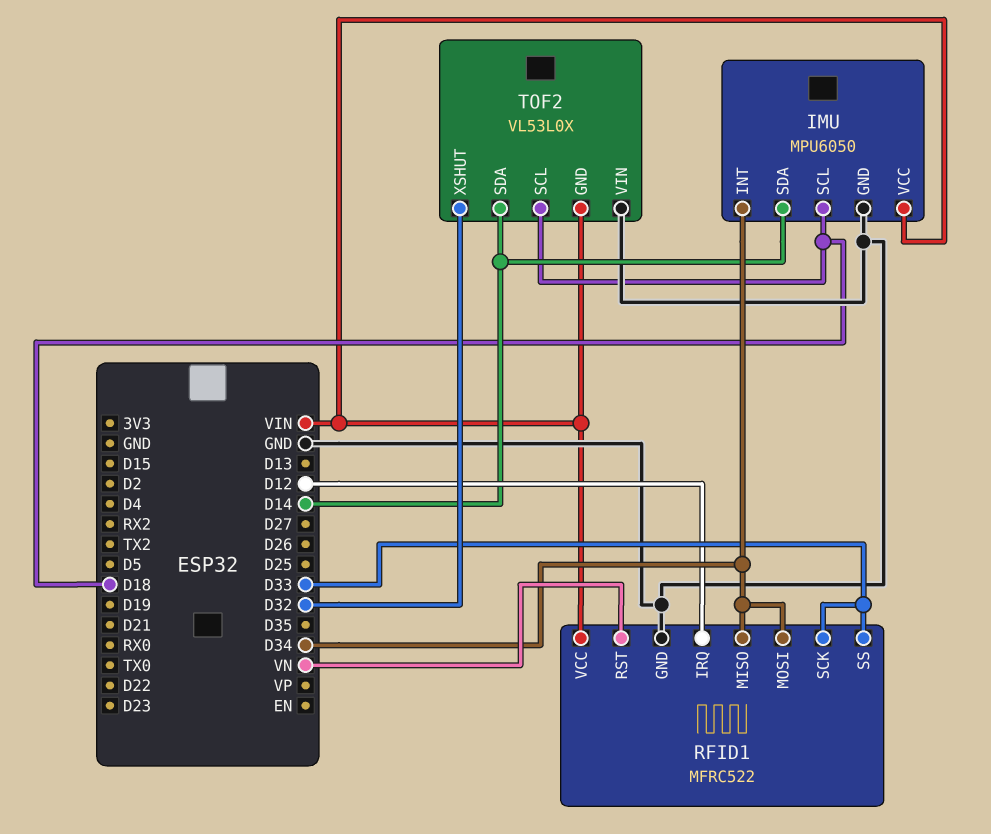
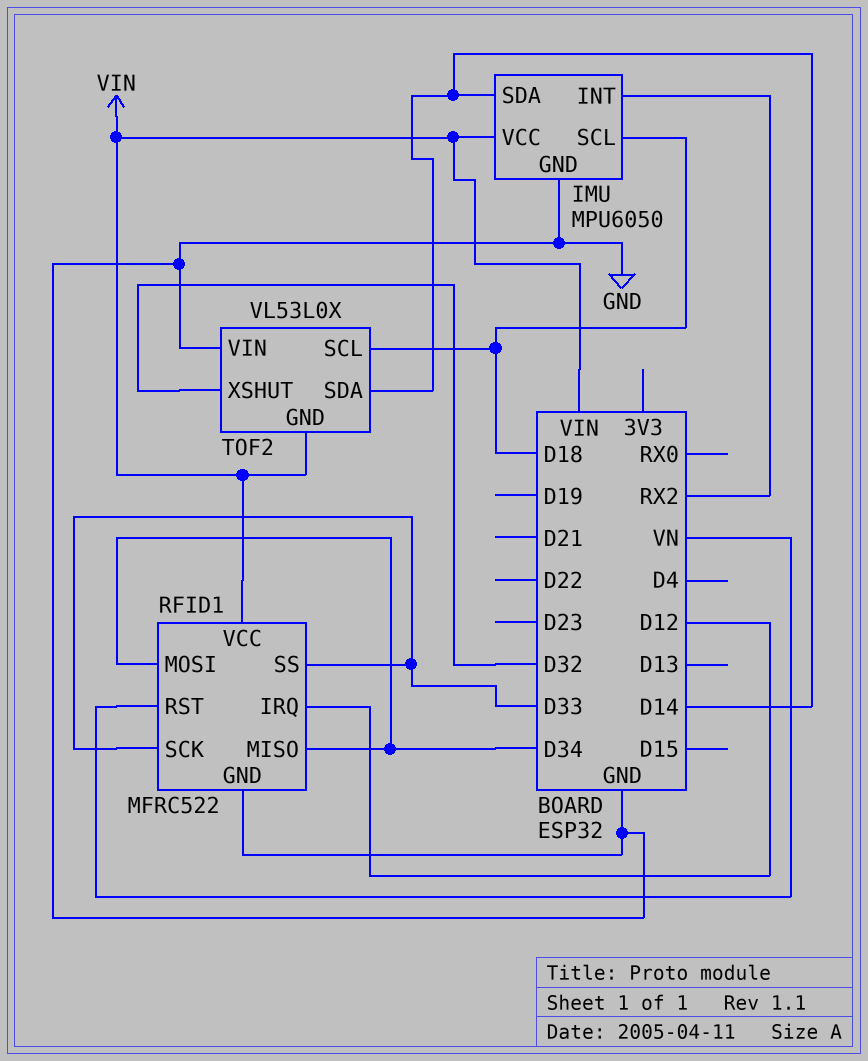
IMU pin INT: D34 -> RX2

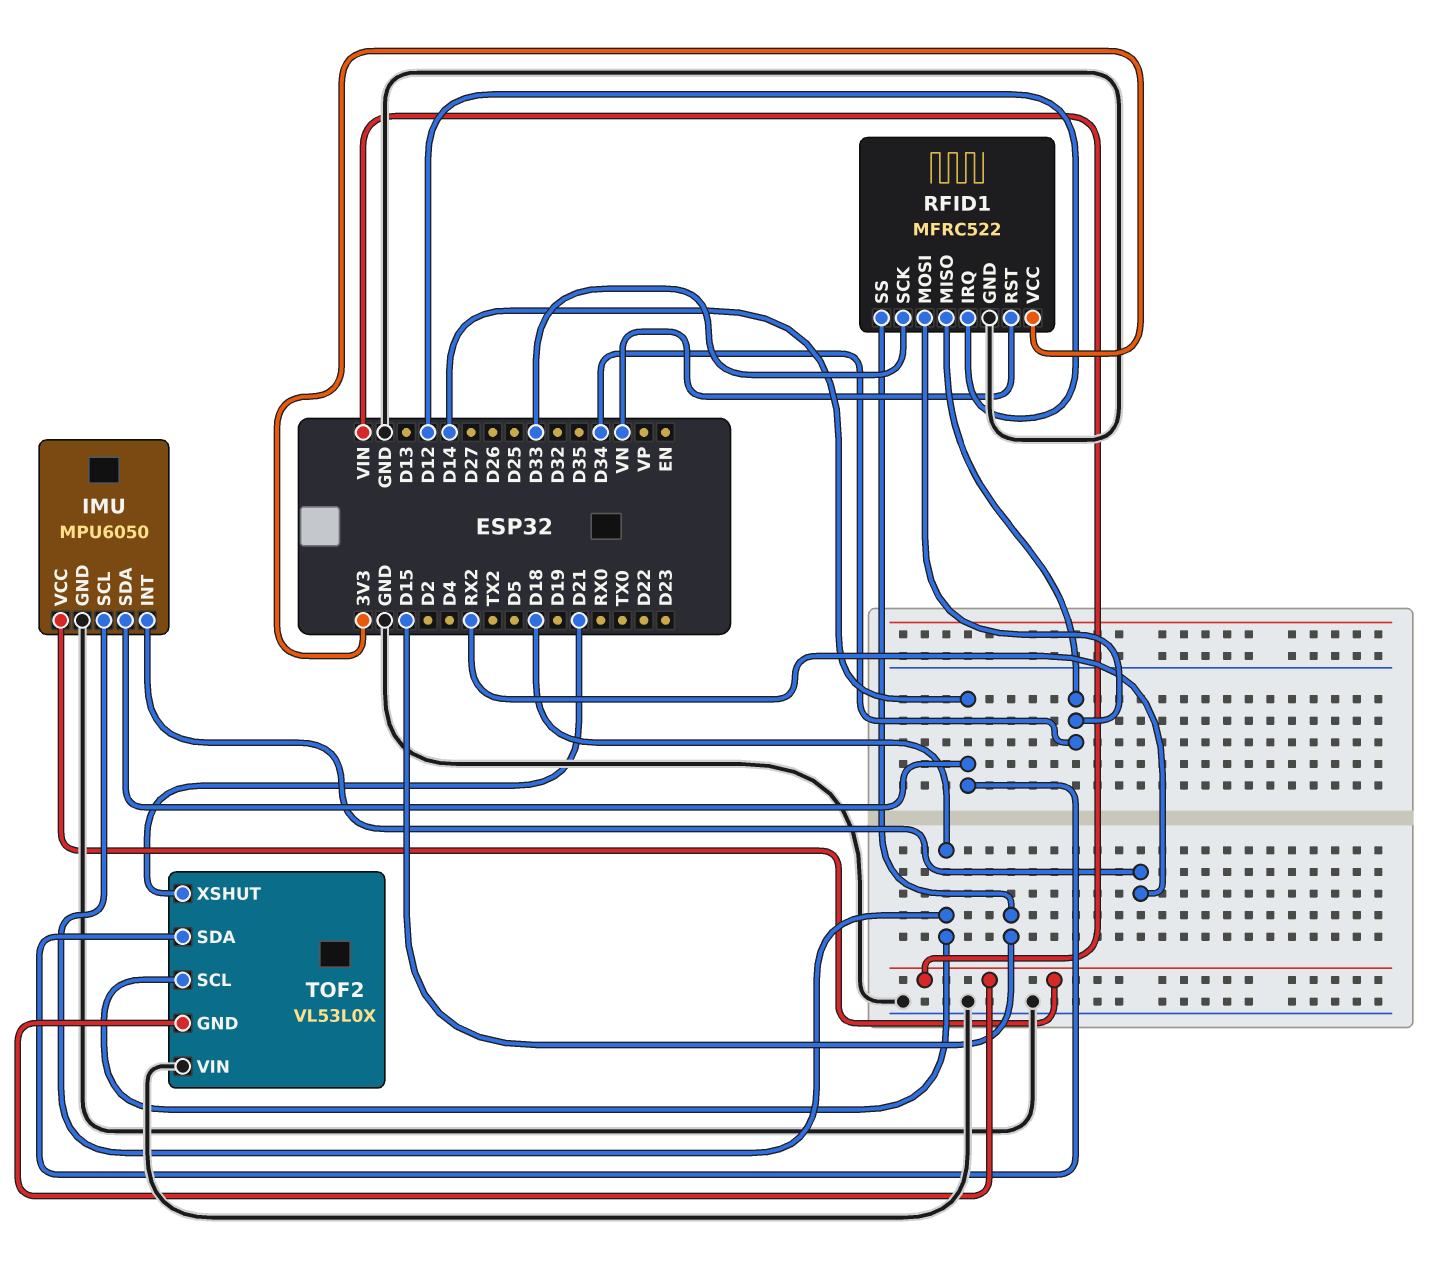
RFID1 pin SS: D33 -> D15
RFID1 pin VCC: VIN -> 3V3
TOF2 pin XSHUT: D32 -> D21

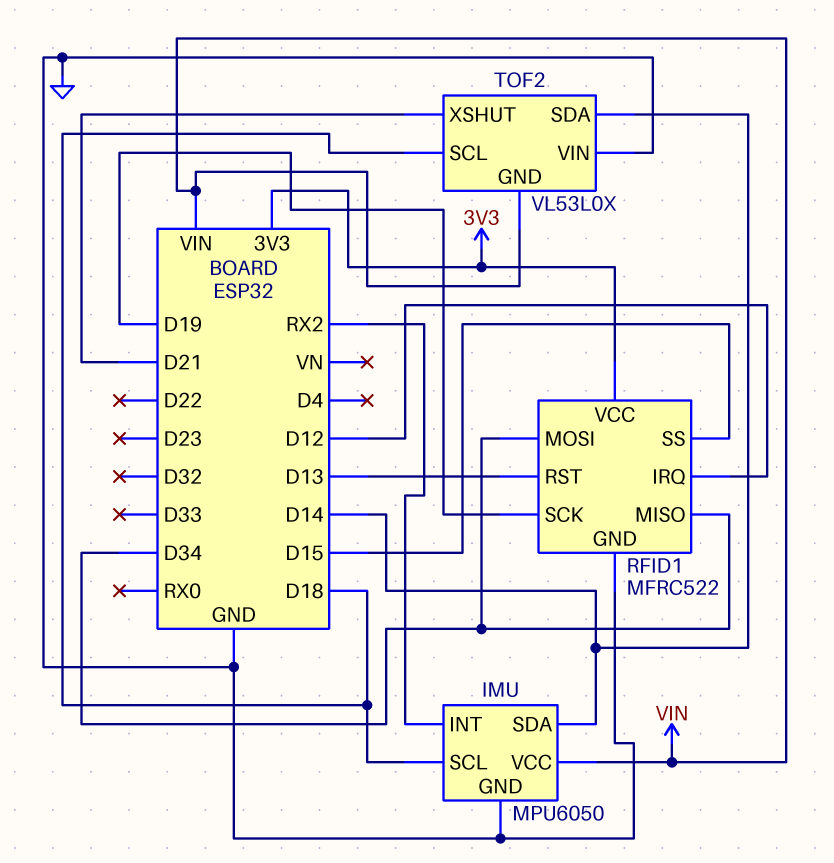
RFID1 pin RST: VN -> D13
RFID1 pin SCK: D33 -> D19

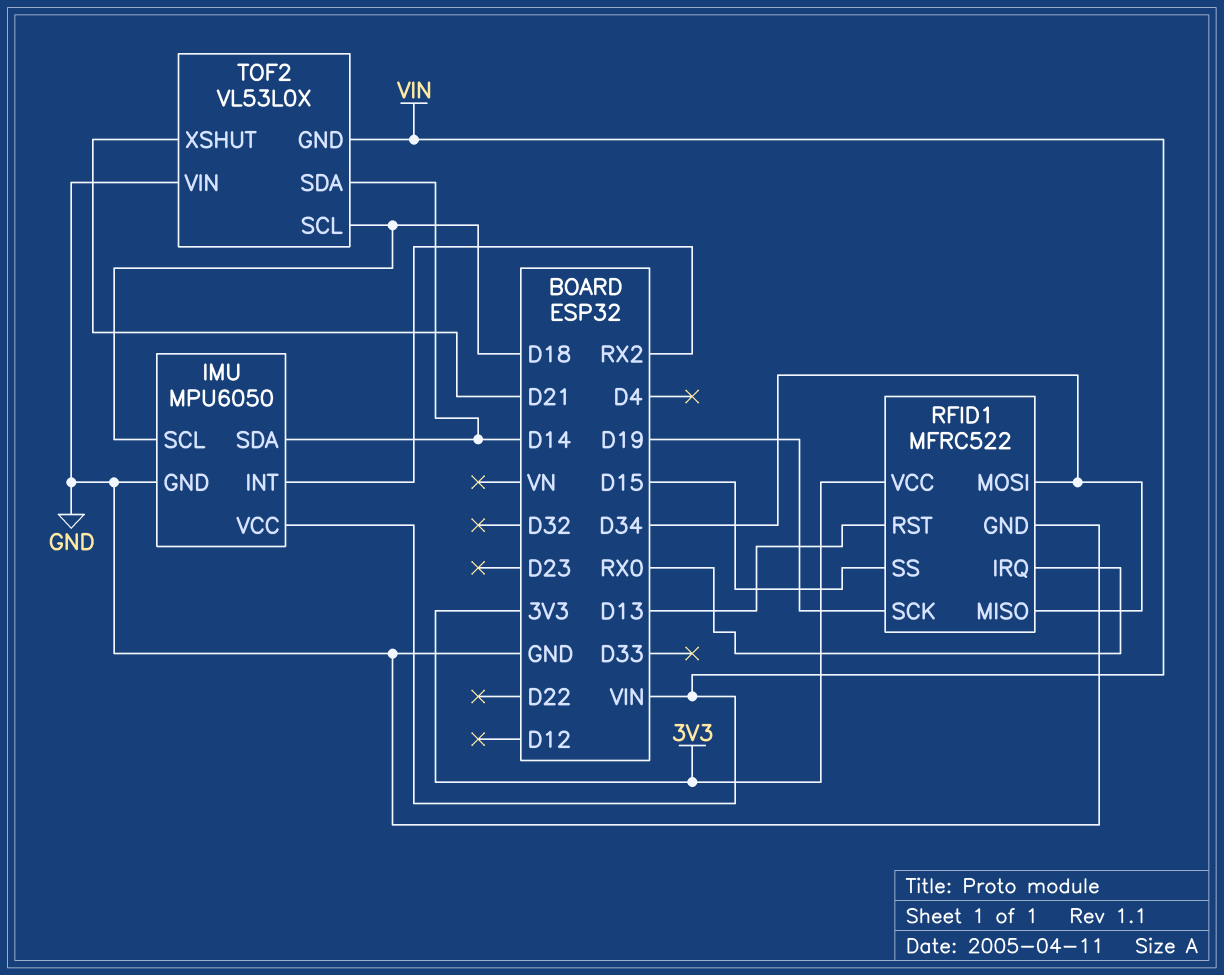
RFID1 pin IRQ: D12 -> RX0

